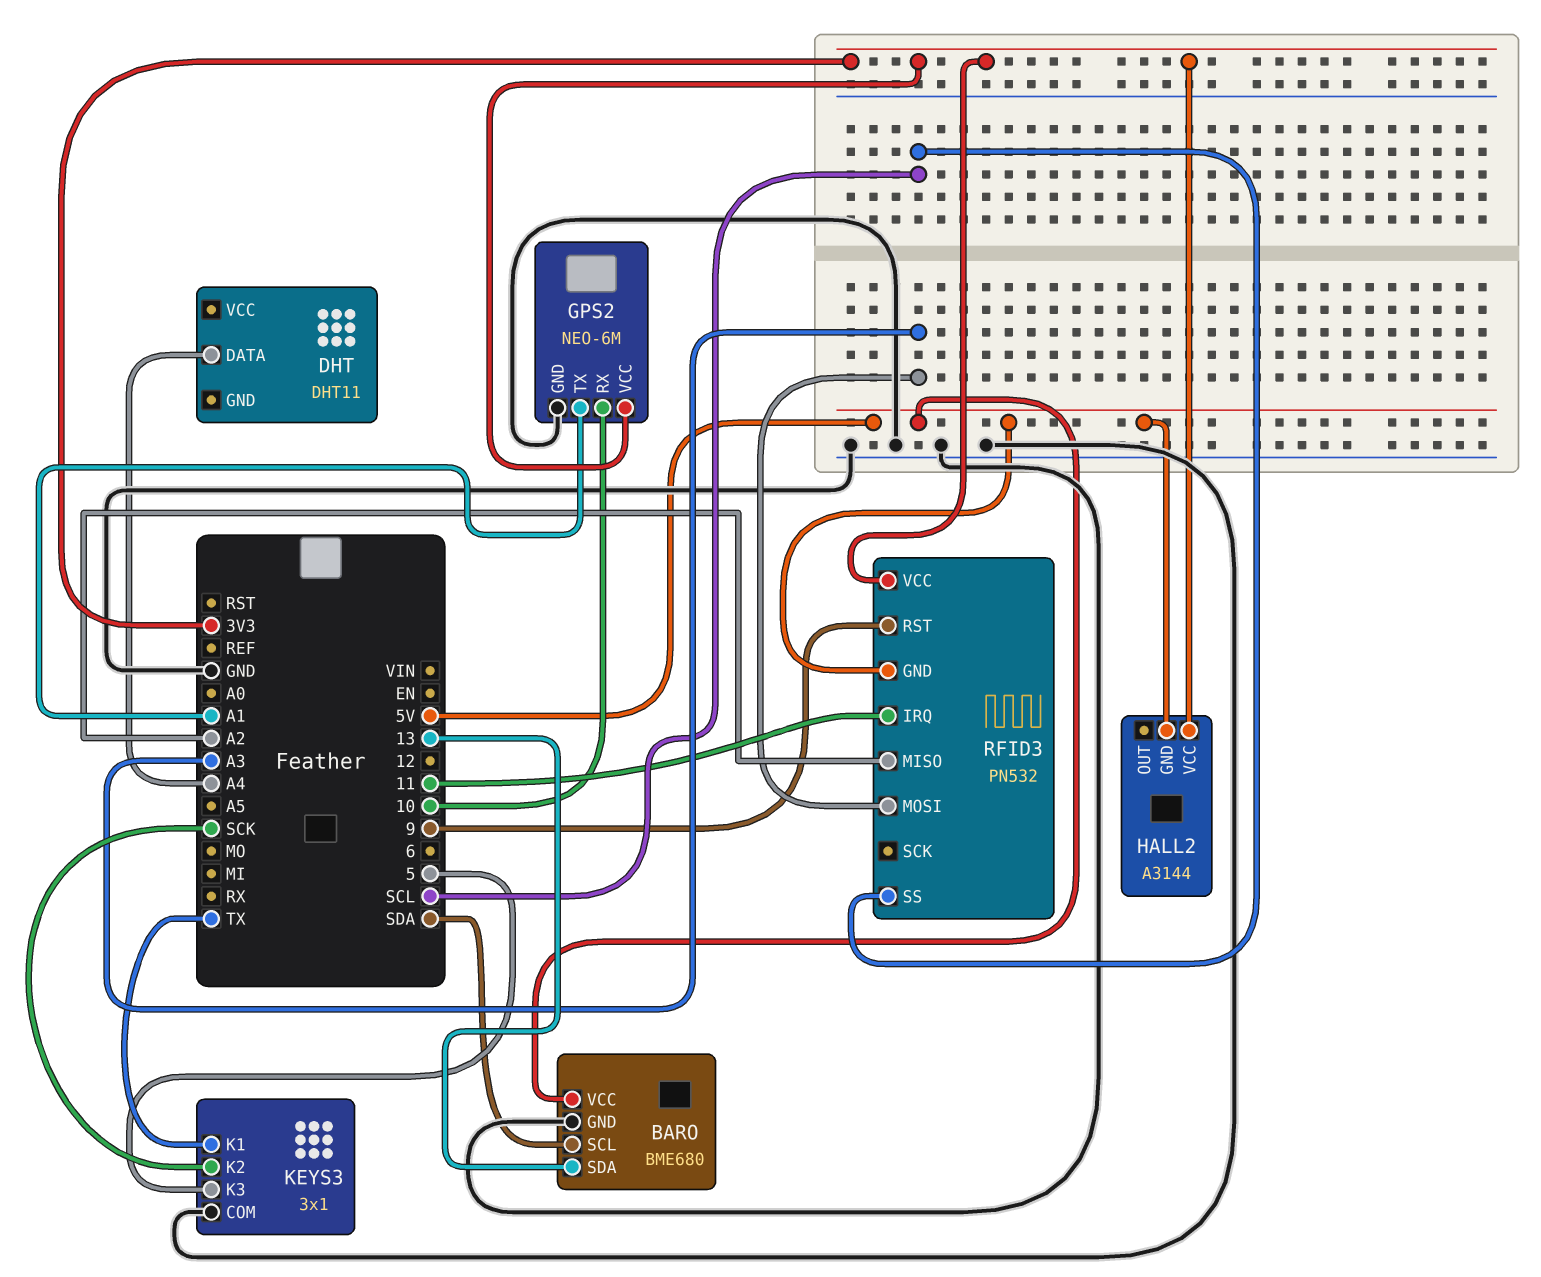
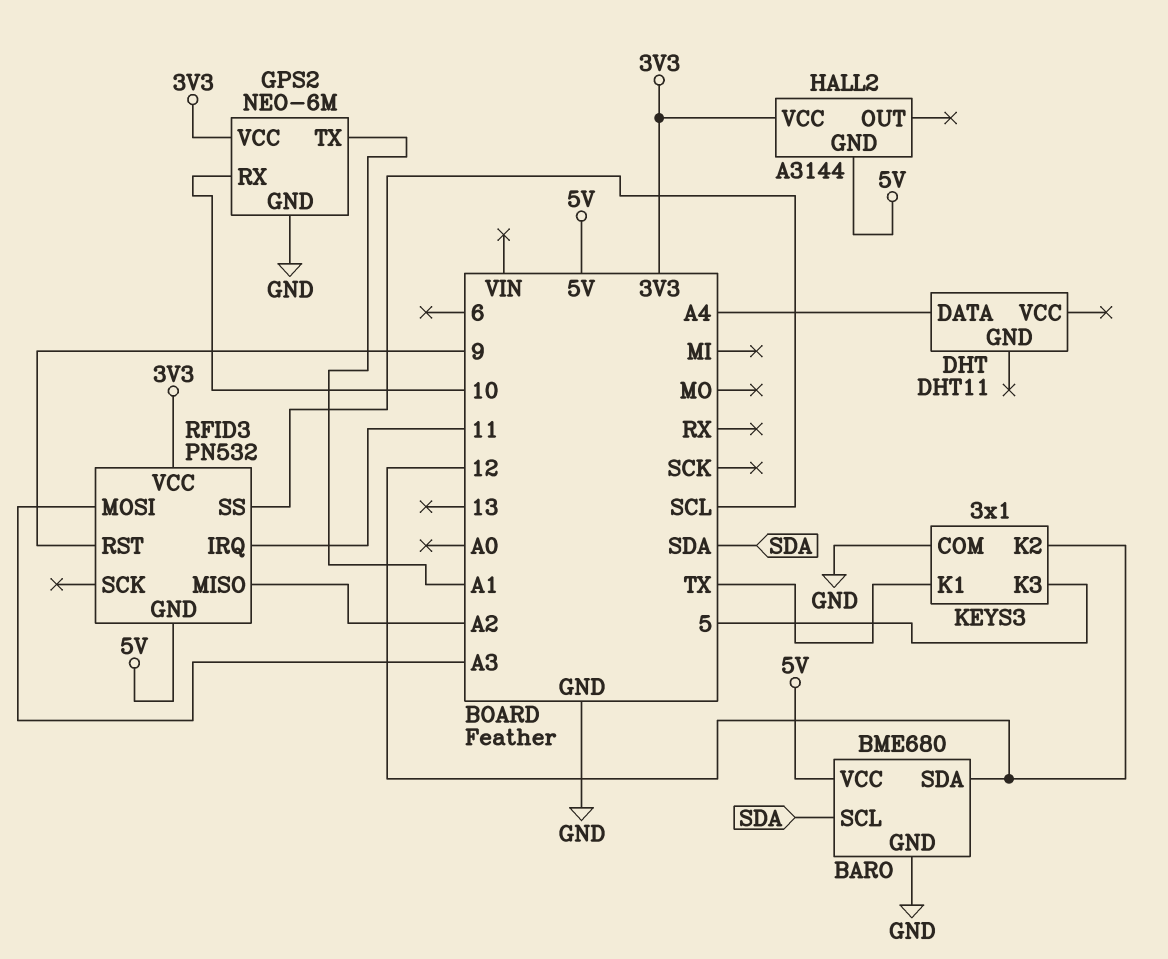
BARO pin SDA: 13 -> 12
KEYS3 pin K2: SCK -> 12

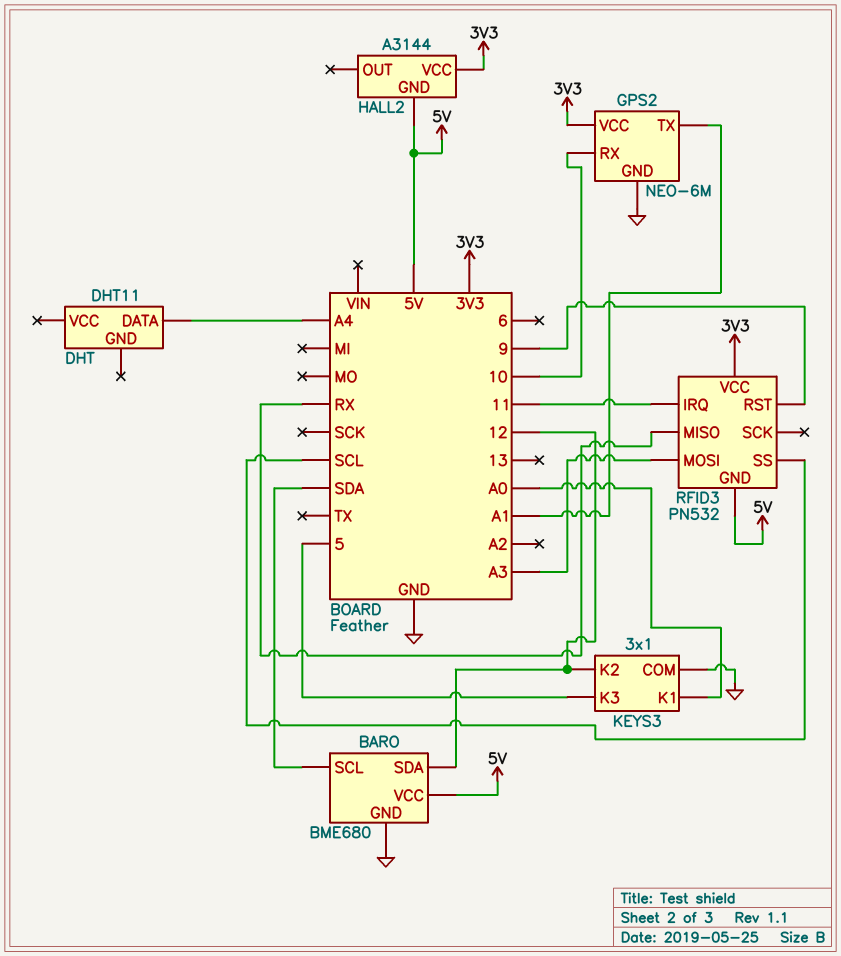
KEYS3 pin K1: TX -> A0
RFID3 pin MISO: A2 -> RX

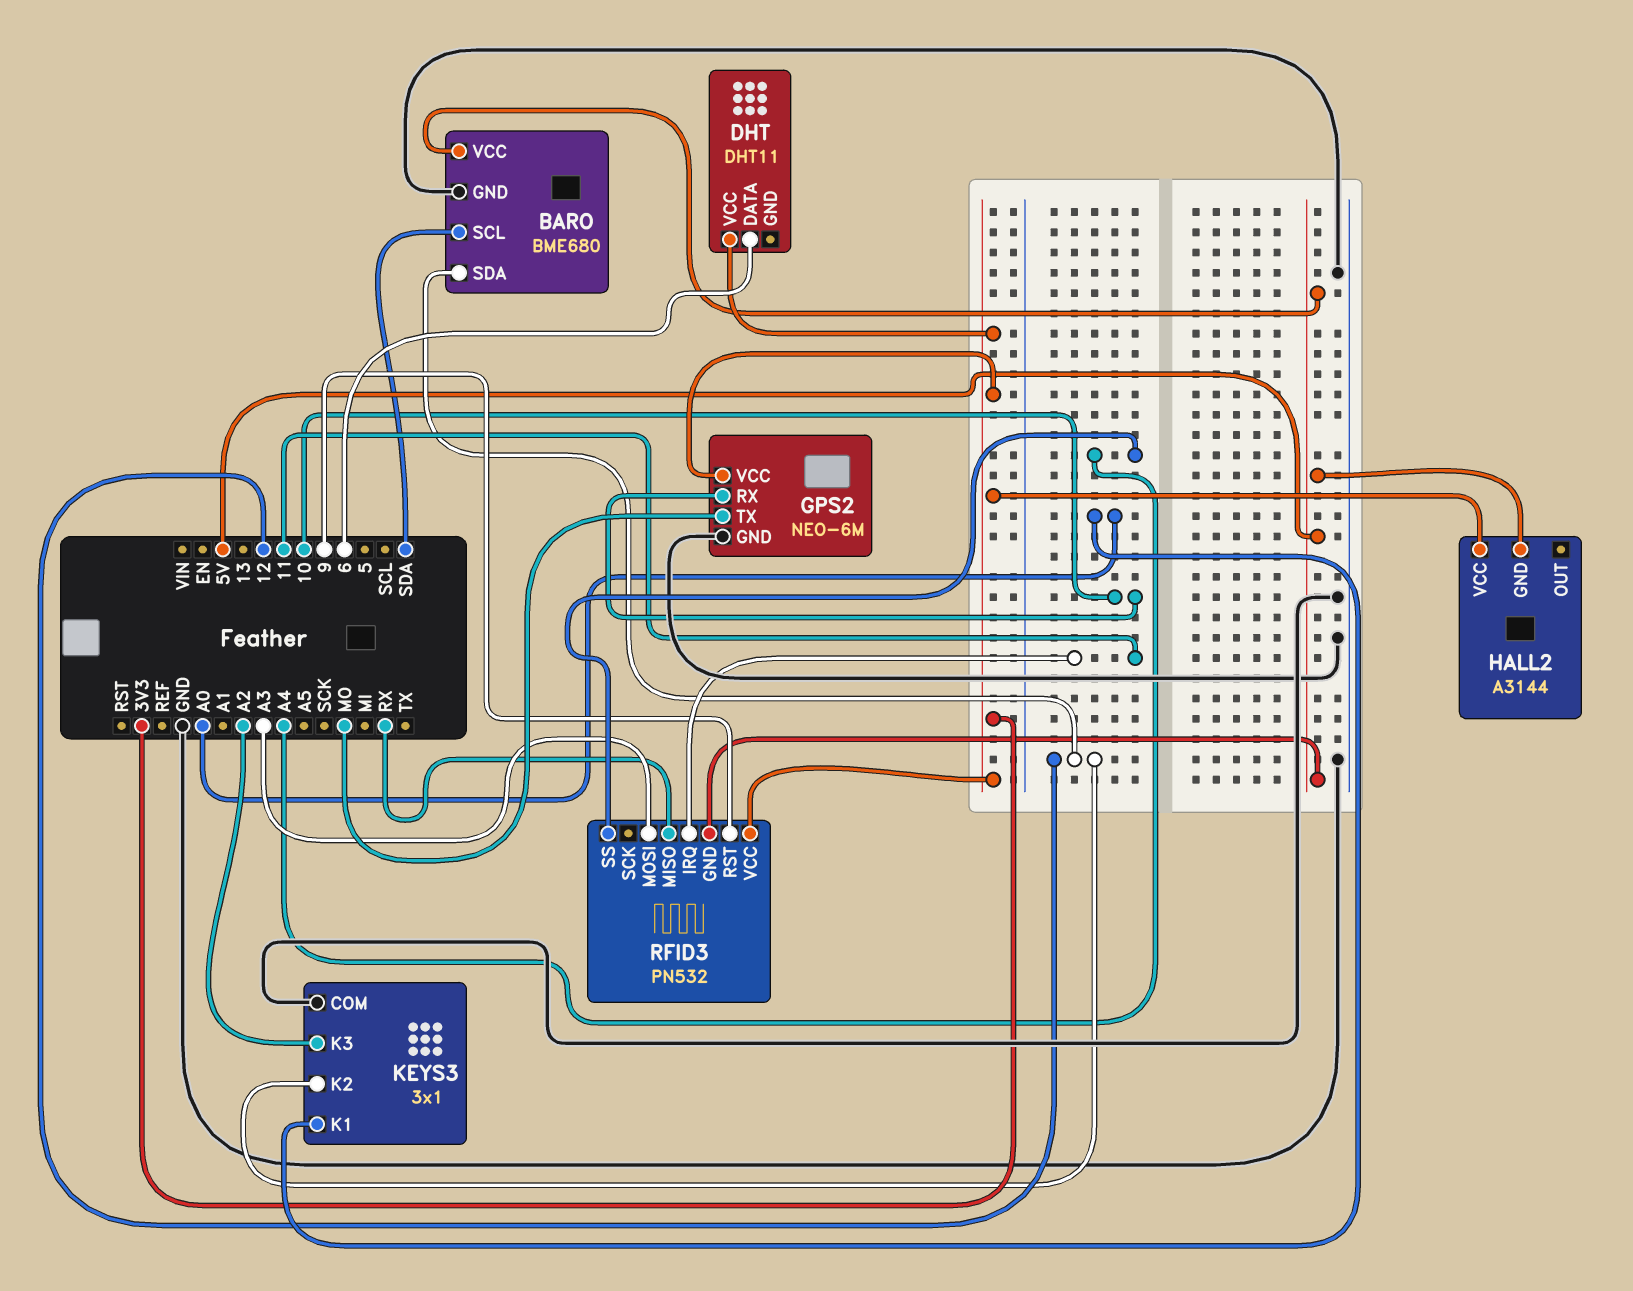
DHT pin DATA: A4 -> 6
DHT pin VCC: none -> 3V3
GPS2 pin TX: A1 -> MO
KEYS3 pin K3: 5 -> A2
RFID3 pin SS: SCL -> A4

